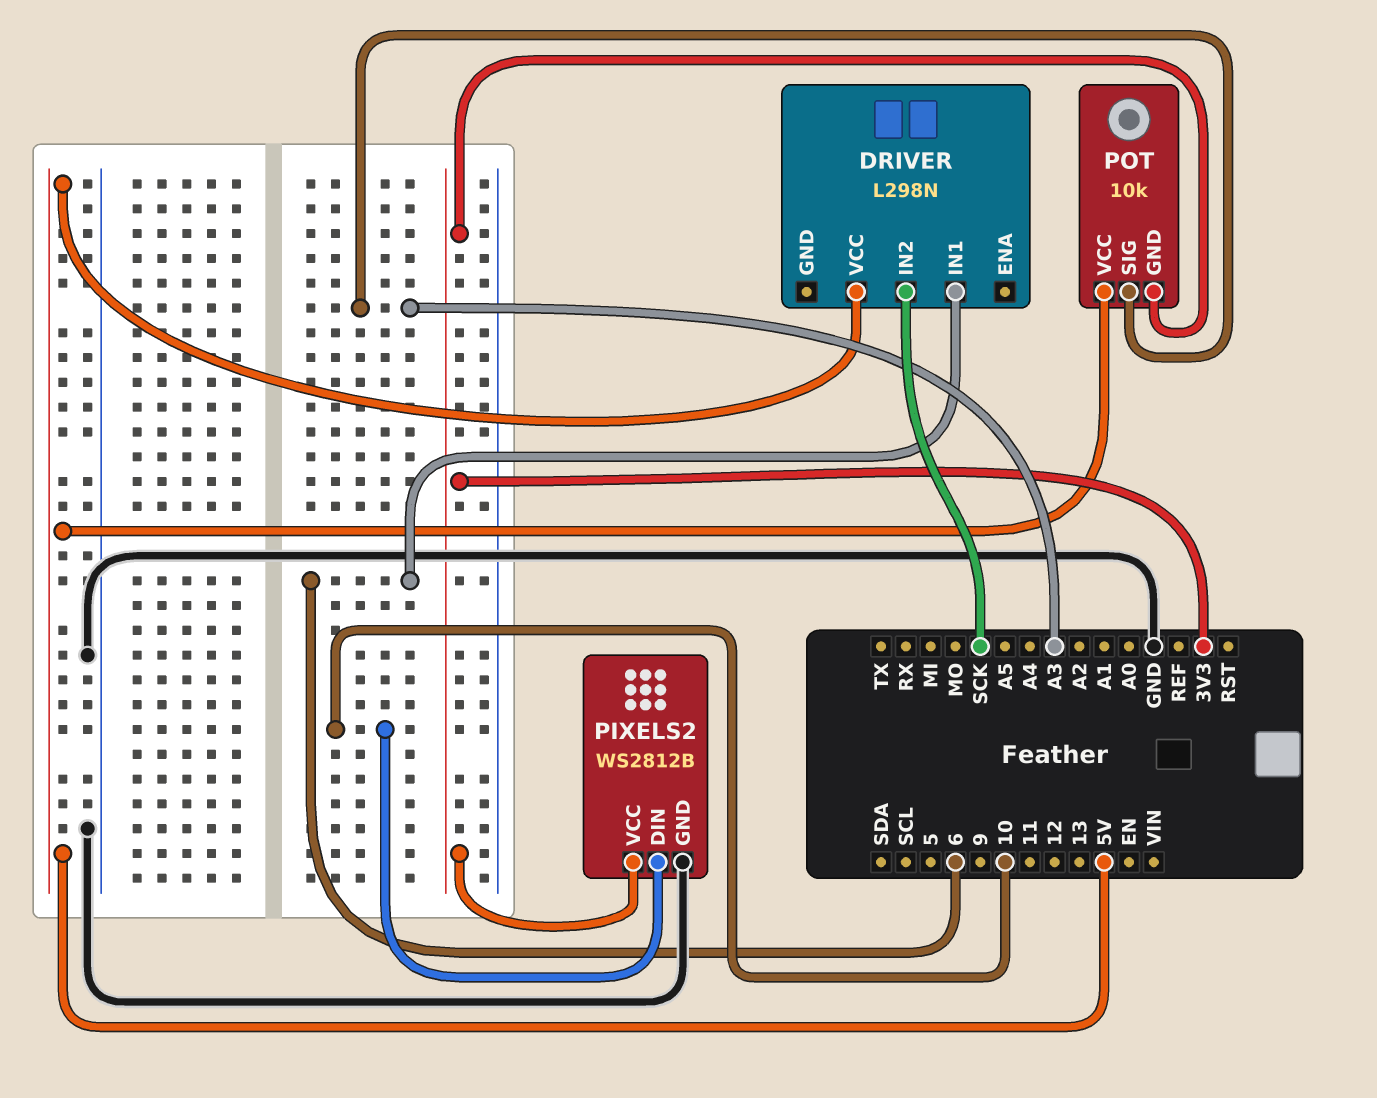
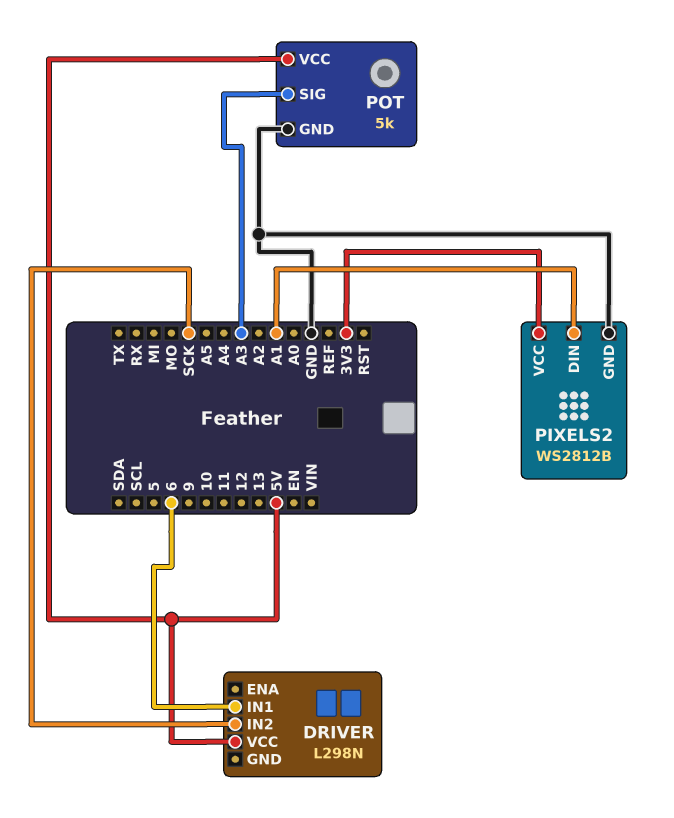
PIXELS2 pin DIN: 10 -> A1
POT: 10k -> 5k
POT pin GND: 3V3 -> GND

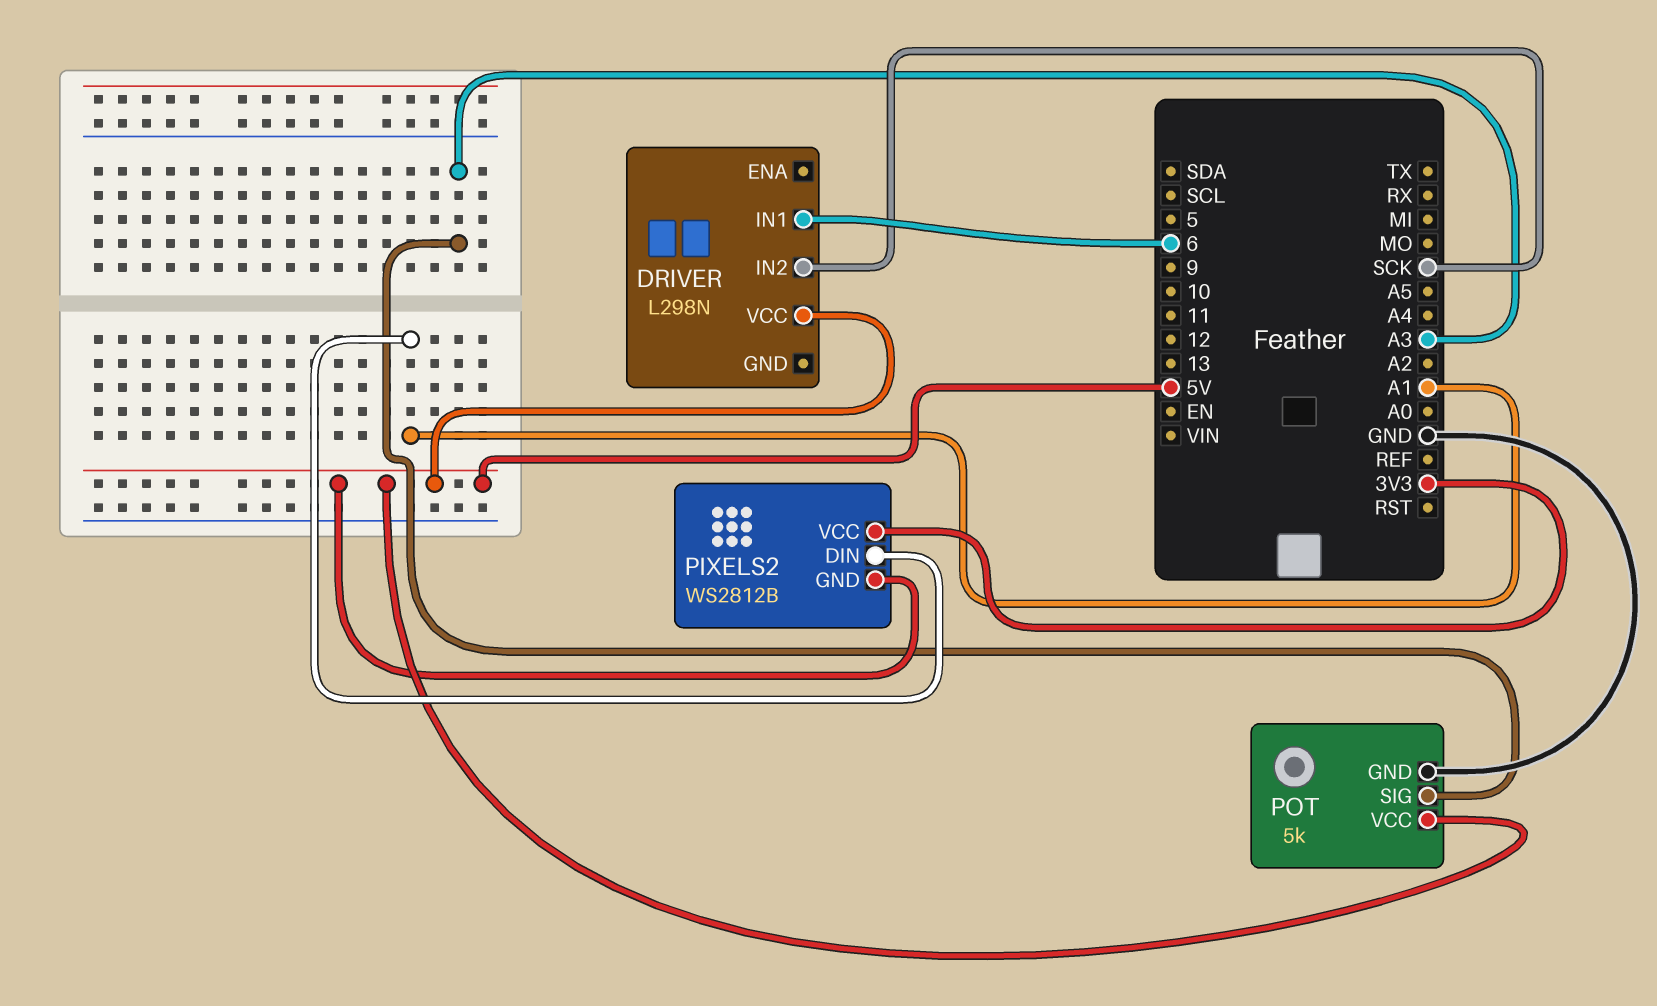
PIXELS2 pin GND: GND -> 5V

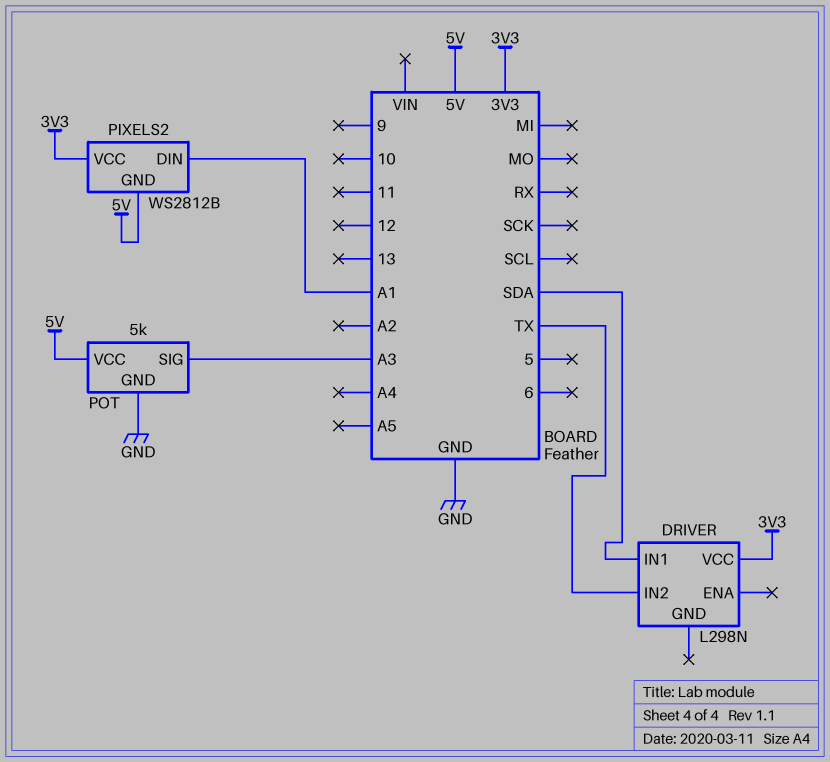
DRIVER pin IN1: 6 -> SDA
DRIVER pin IN2: SCK -> TX
DRIVER pin VCC: 5V -> 3V3

